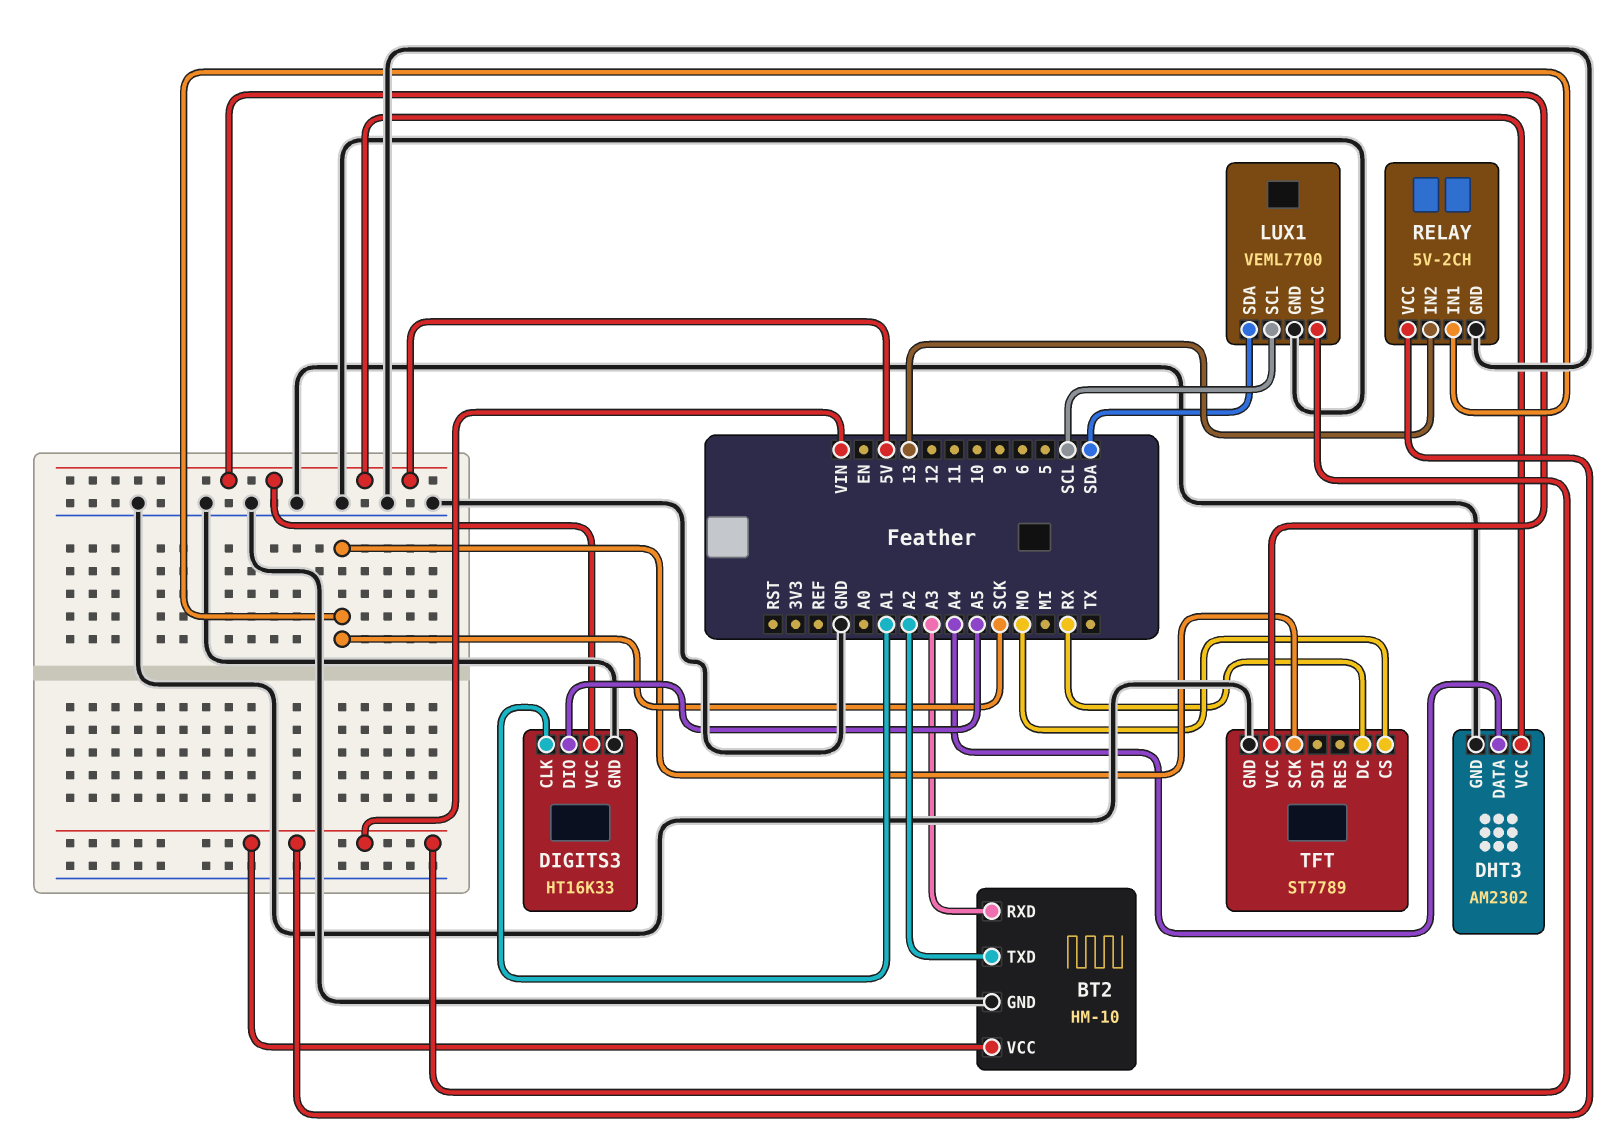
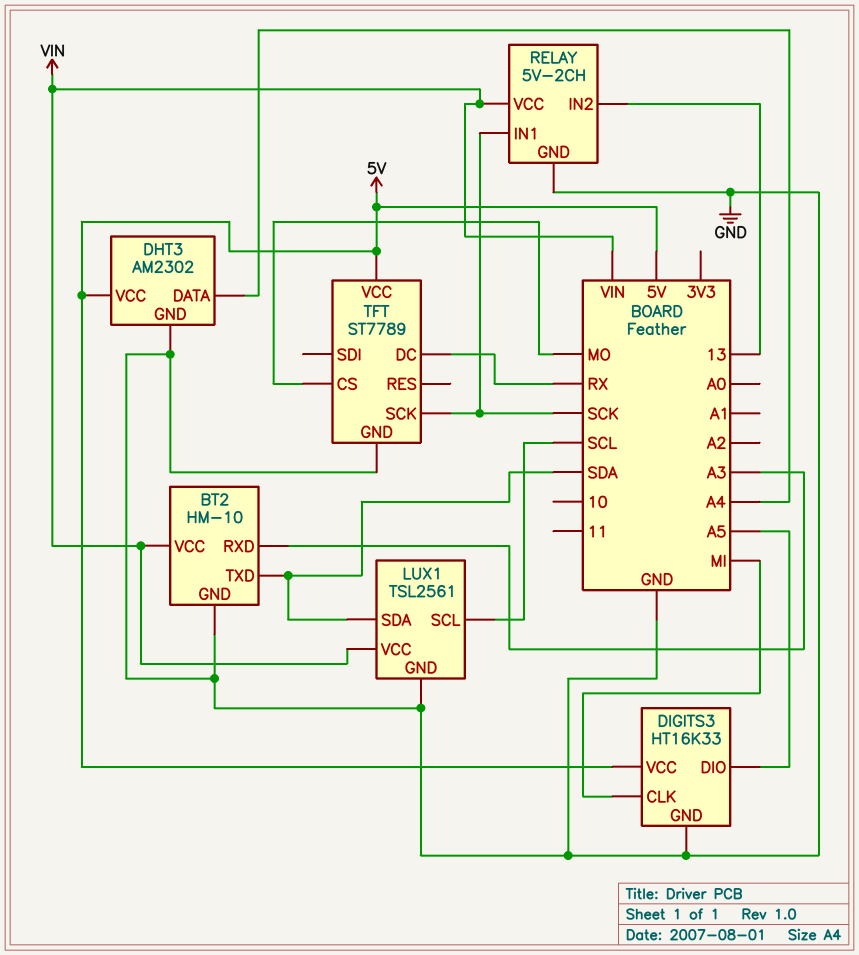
BT2 pin TXD: A2 -> SDA
DIGITS3 pin CLK: A1 -> MI
LUX1: VEML7700 -> TSL2561

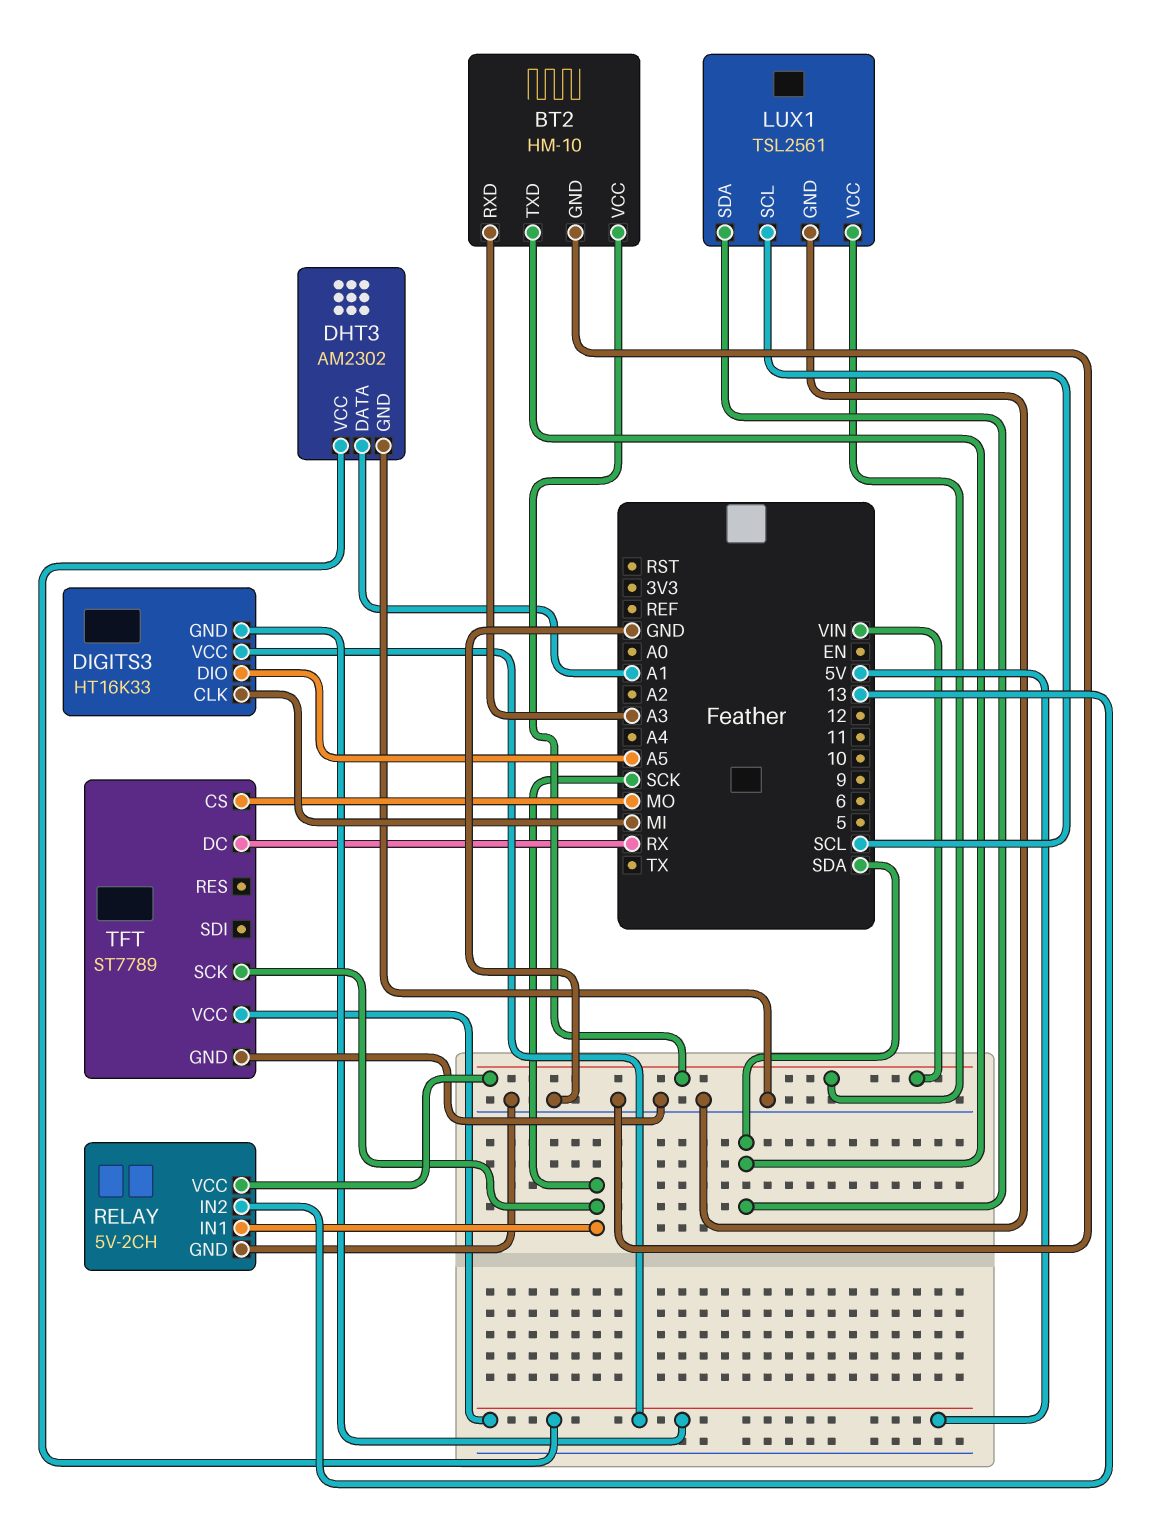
DHT3 pin DATA: A4 -> A1
DIGITS3 pin GND: GND -> 5V

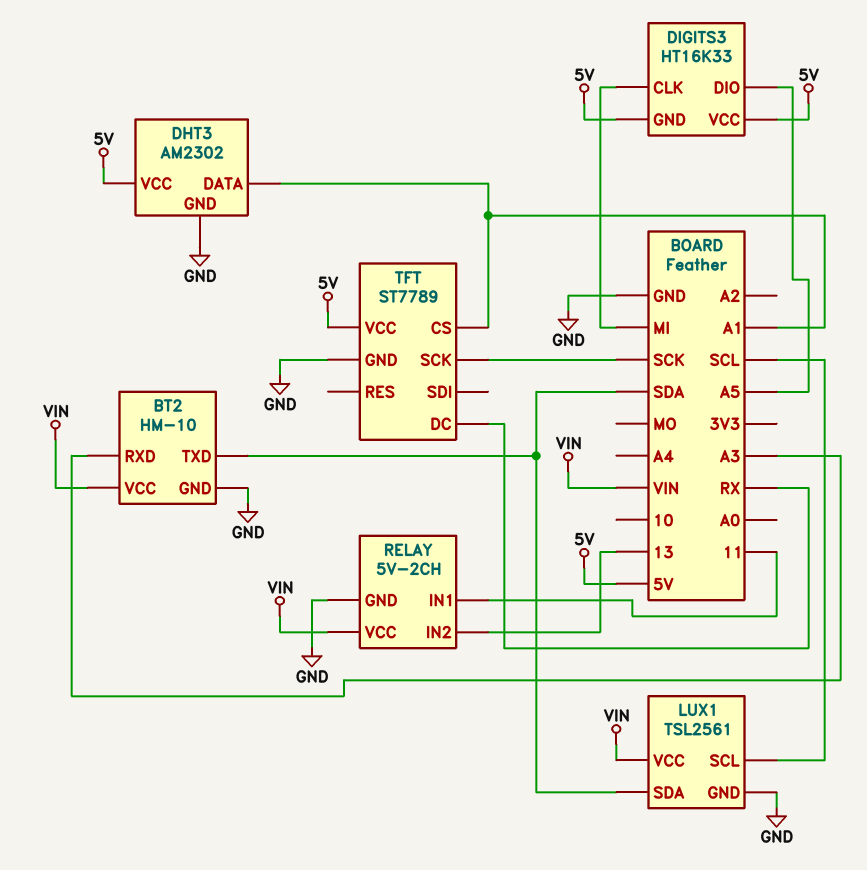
RELAY pin IN1: SCK -> 11
TFT pin CS: MO -> A1

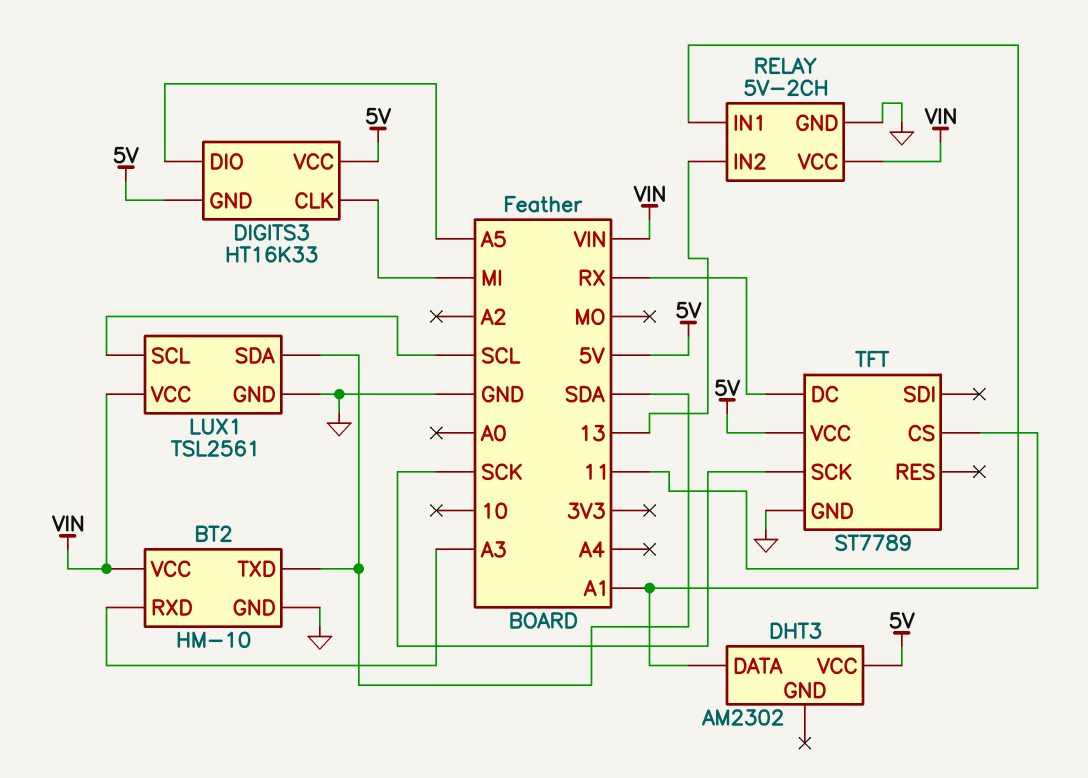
DHT3 pin GND: GND -> none

